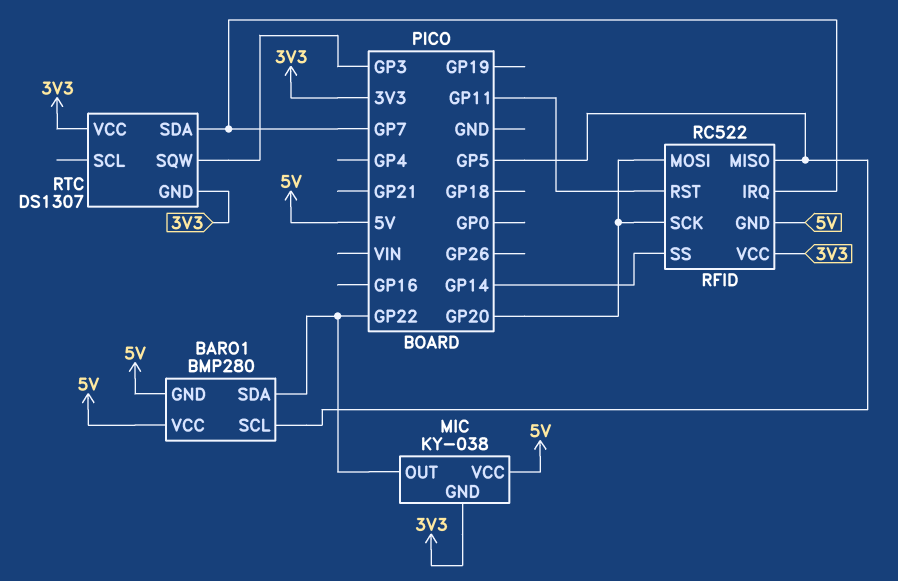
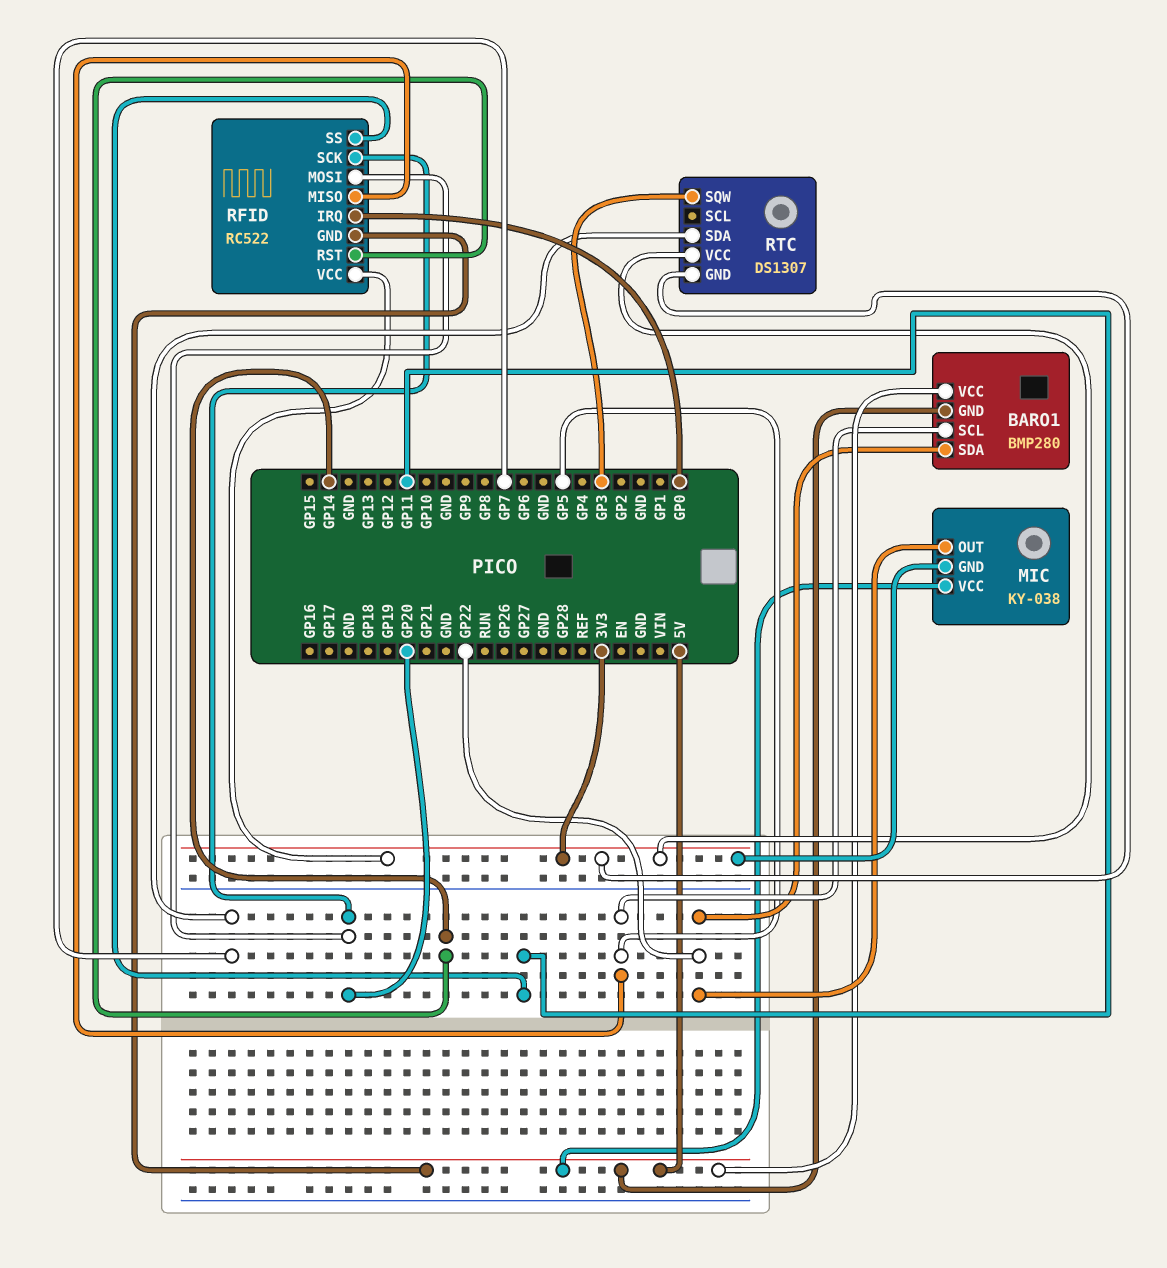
RFID pin IRQ: GP7 -> GP0
RFID pin RST: GP11 -> GP14
RFID pin SS: GP14 -> GP11

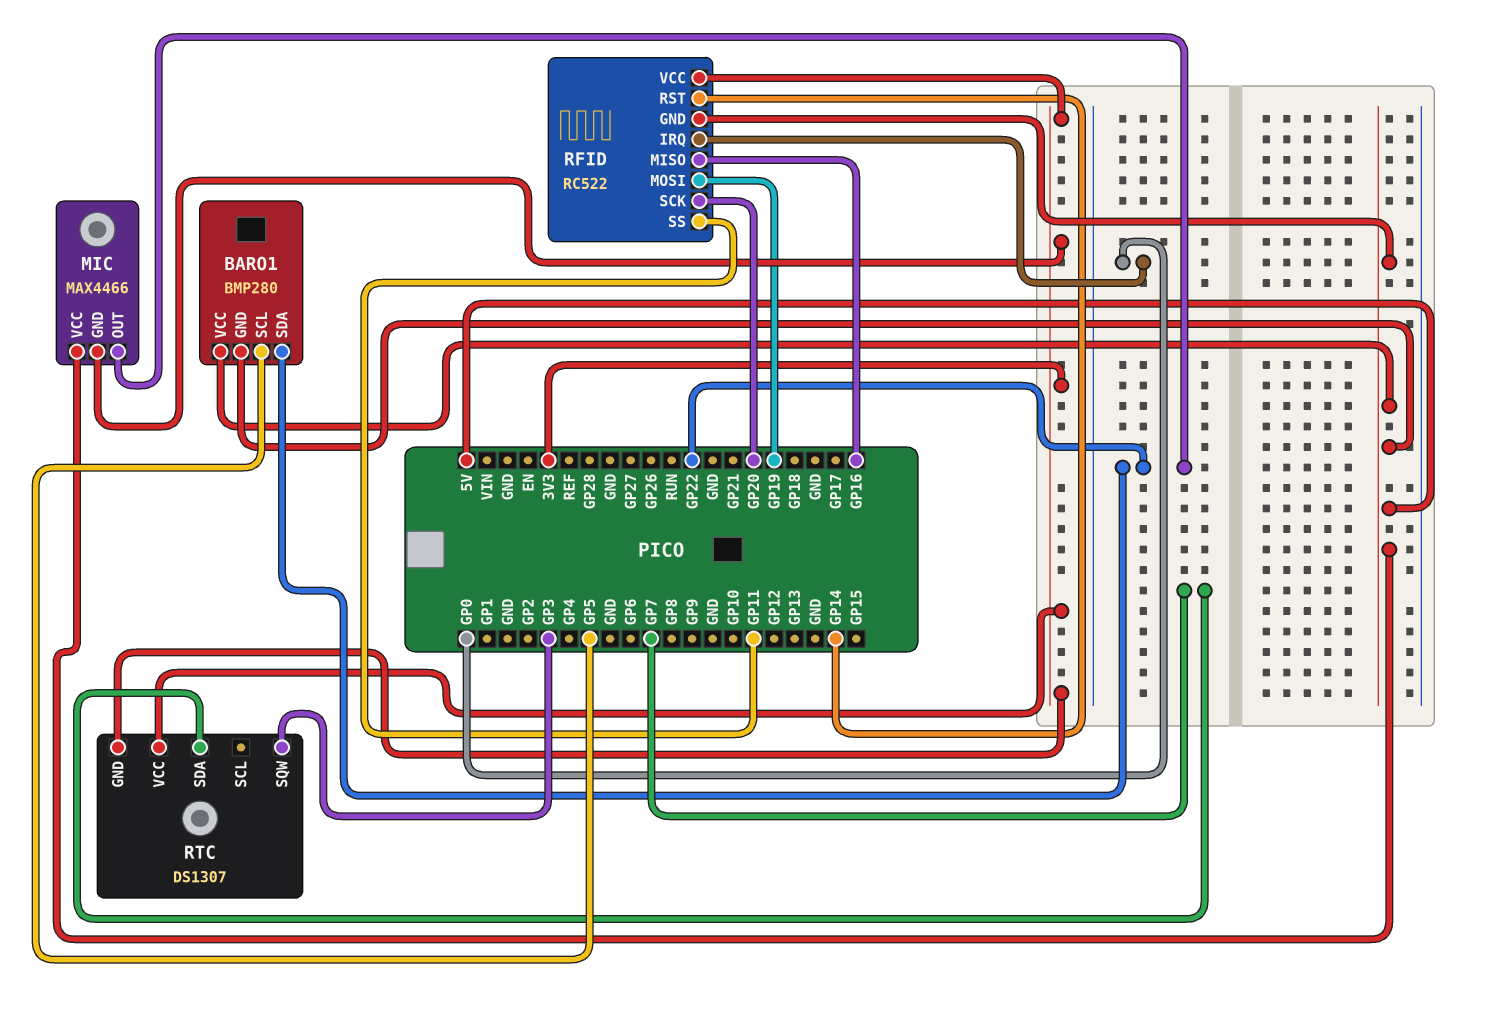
MIC: KY-038 -> MAX4466
RFID pin MISO: GP5 -> GP16
RFID pin MOSI: GP20 -> GP19

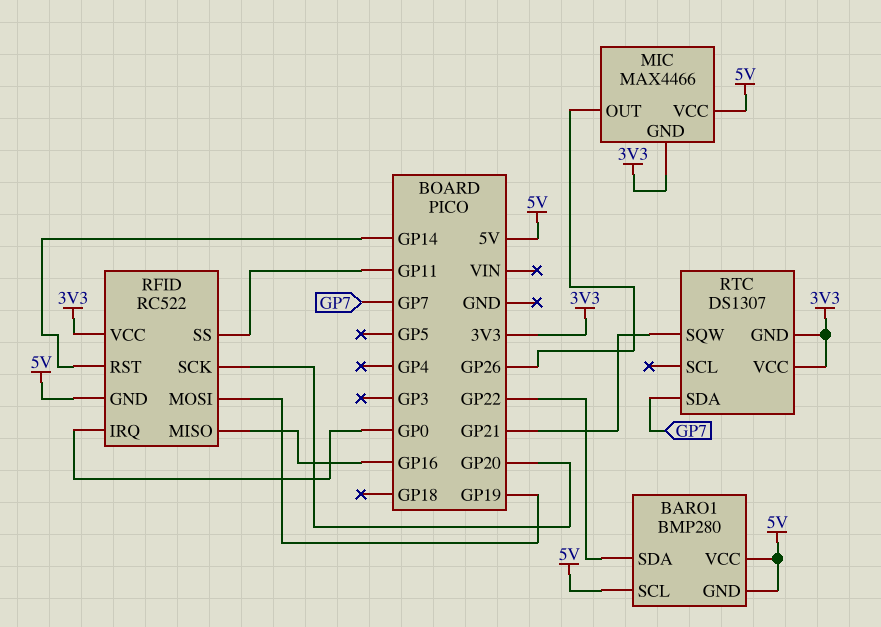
BARO1 pin SCL: GP5 -> 5V
MIC pin OUT: GP22 -> GP26
RTC pin SQW: GP3 -> GP21

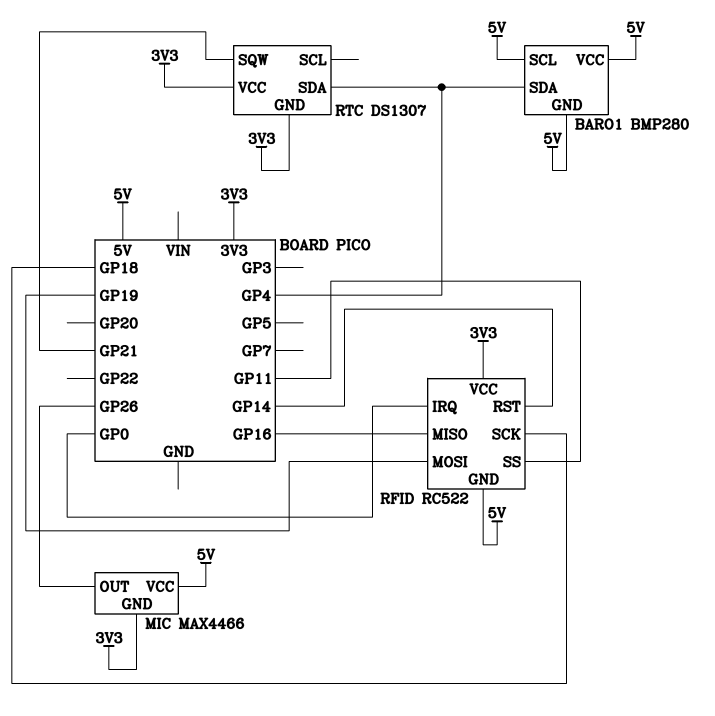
BARO1 pin SDA: GP22 -> GP4
RFID pin SCK: GP20 -> GP18
RTC pin SDA: GP7 -> GP4

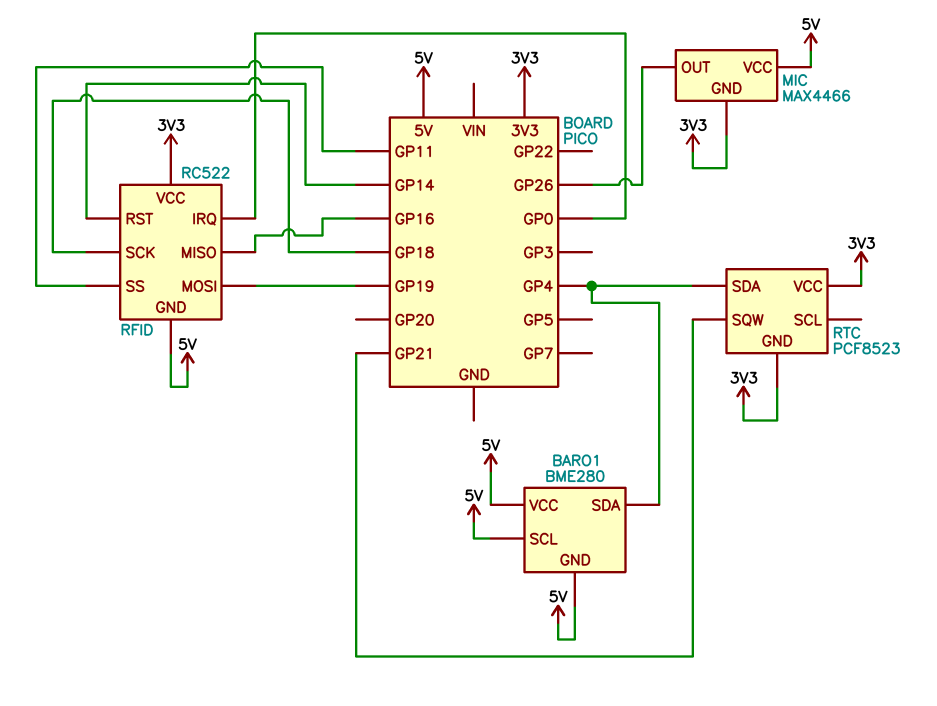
BARO1: BMP280 -> BME280
RTC: DS1307 -> PCF8523

